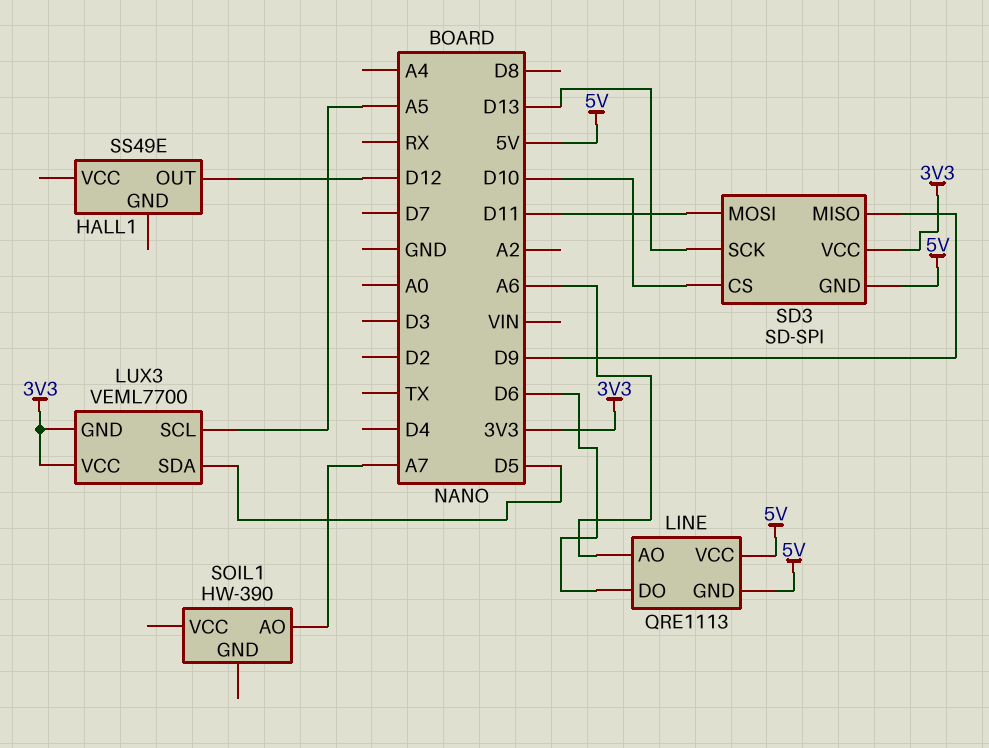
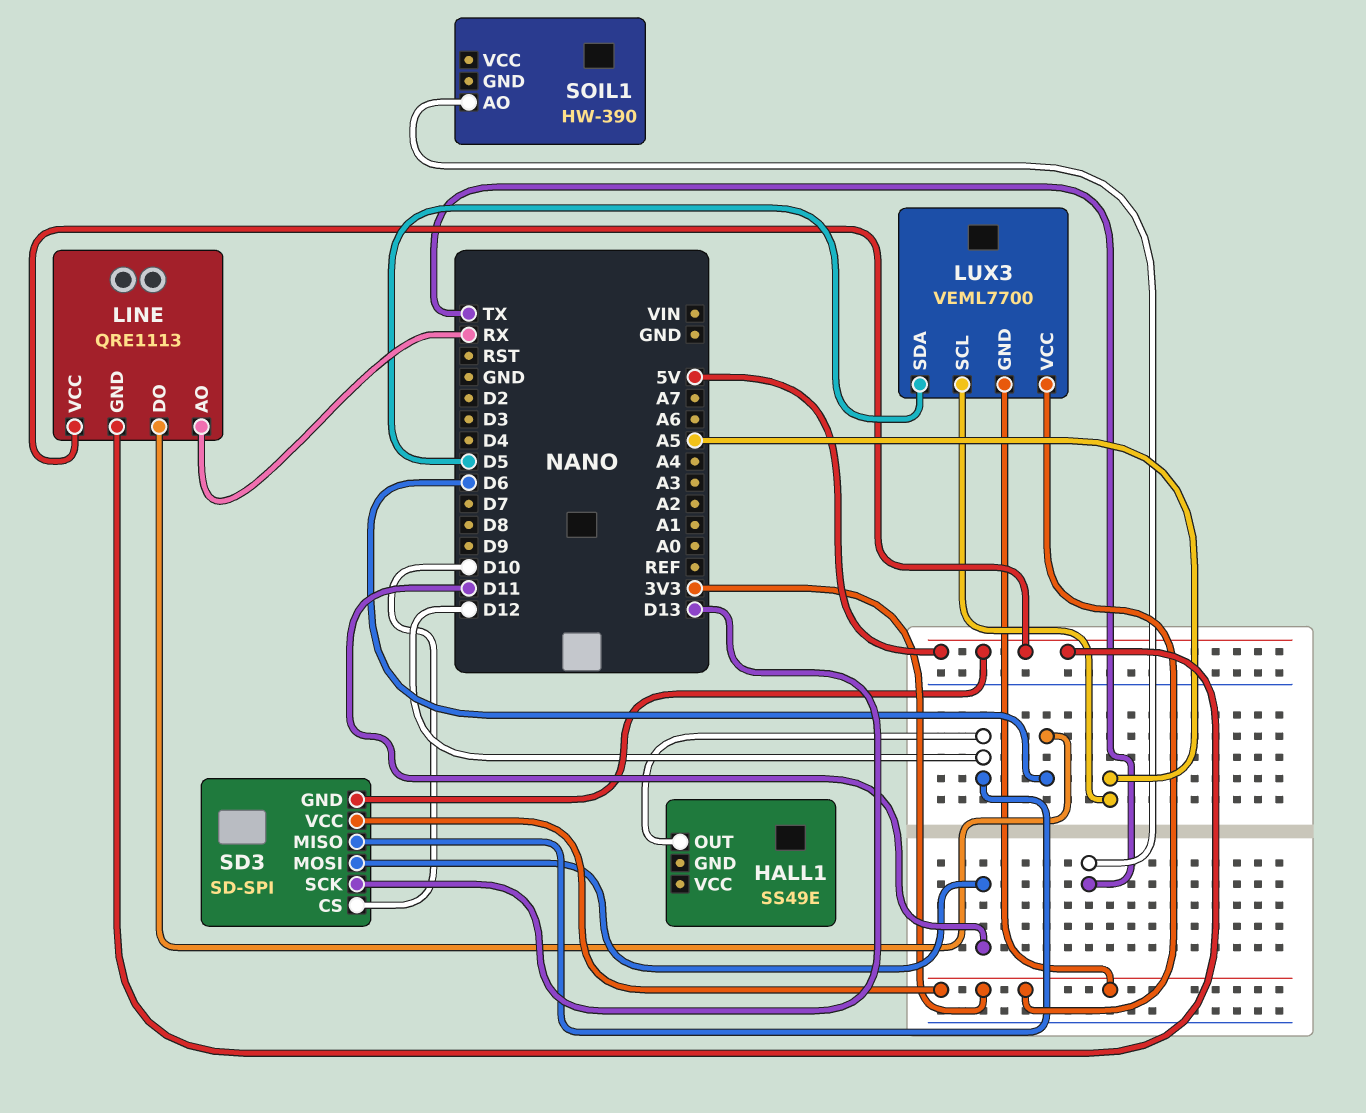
LINE pin AO: A6 -> RX
SD3 pin MISO: D9 -> D12
SOIL1 pin AO: A7 -> TX

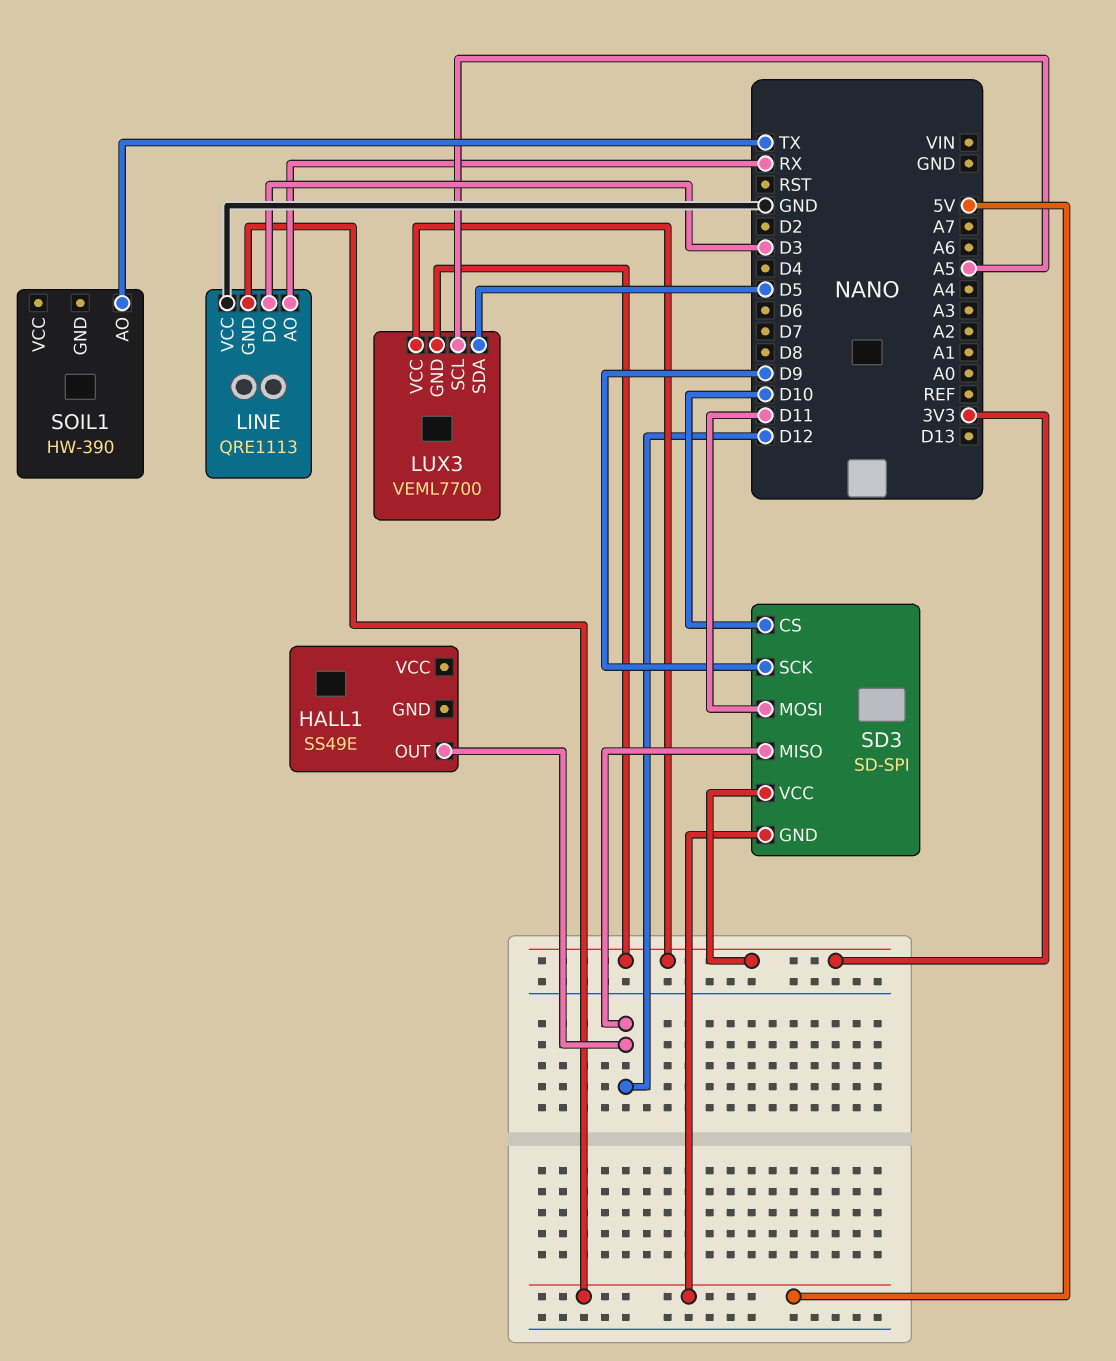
LINE pin DO: D6 -> D3
LINE pin VCC: 5V -> GND
SD3 pin SCK: D13 -> D9

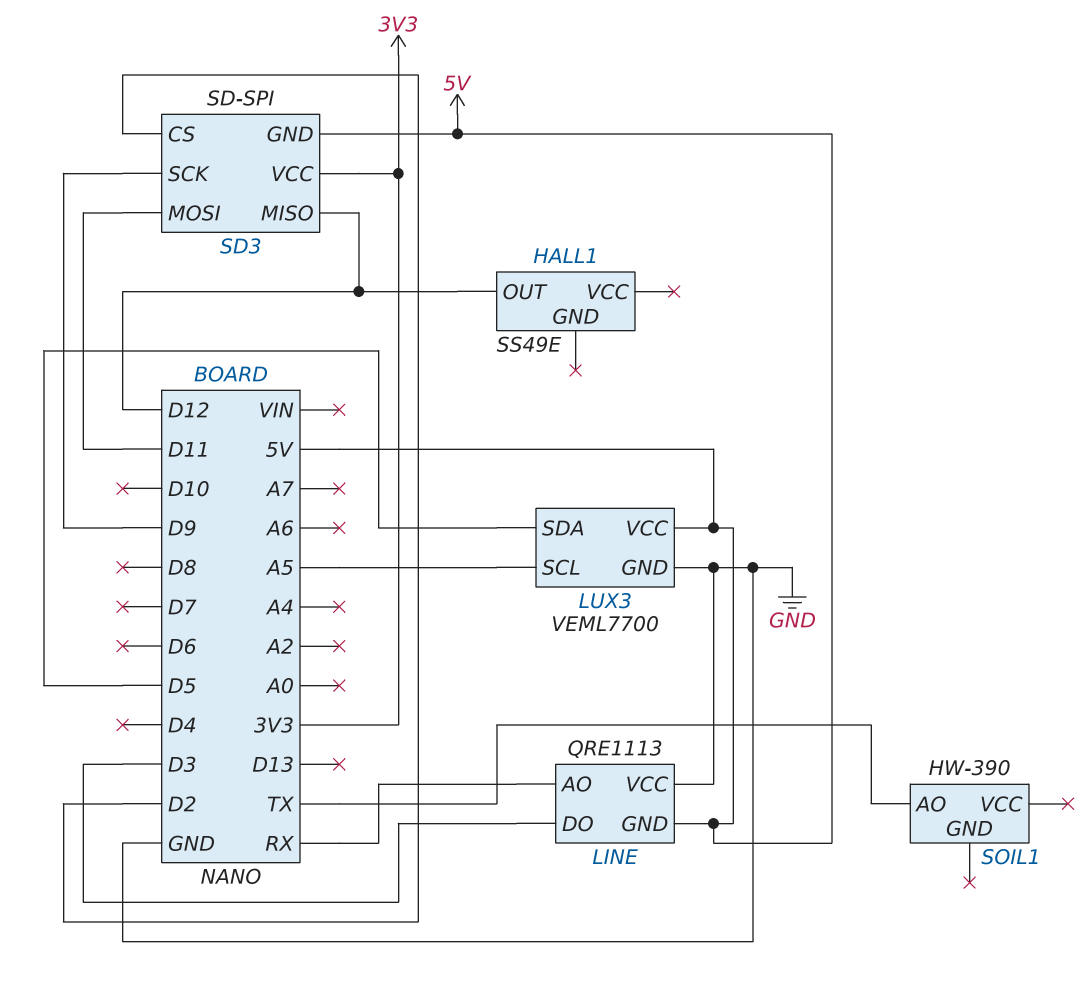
LUX3 pin GND: 3V3 -> GND
LUX3 pin VCC: 3V3 -> 5V
SD3 pin CS: D10 -> D2

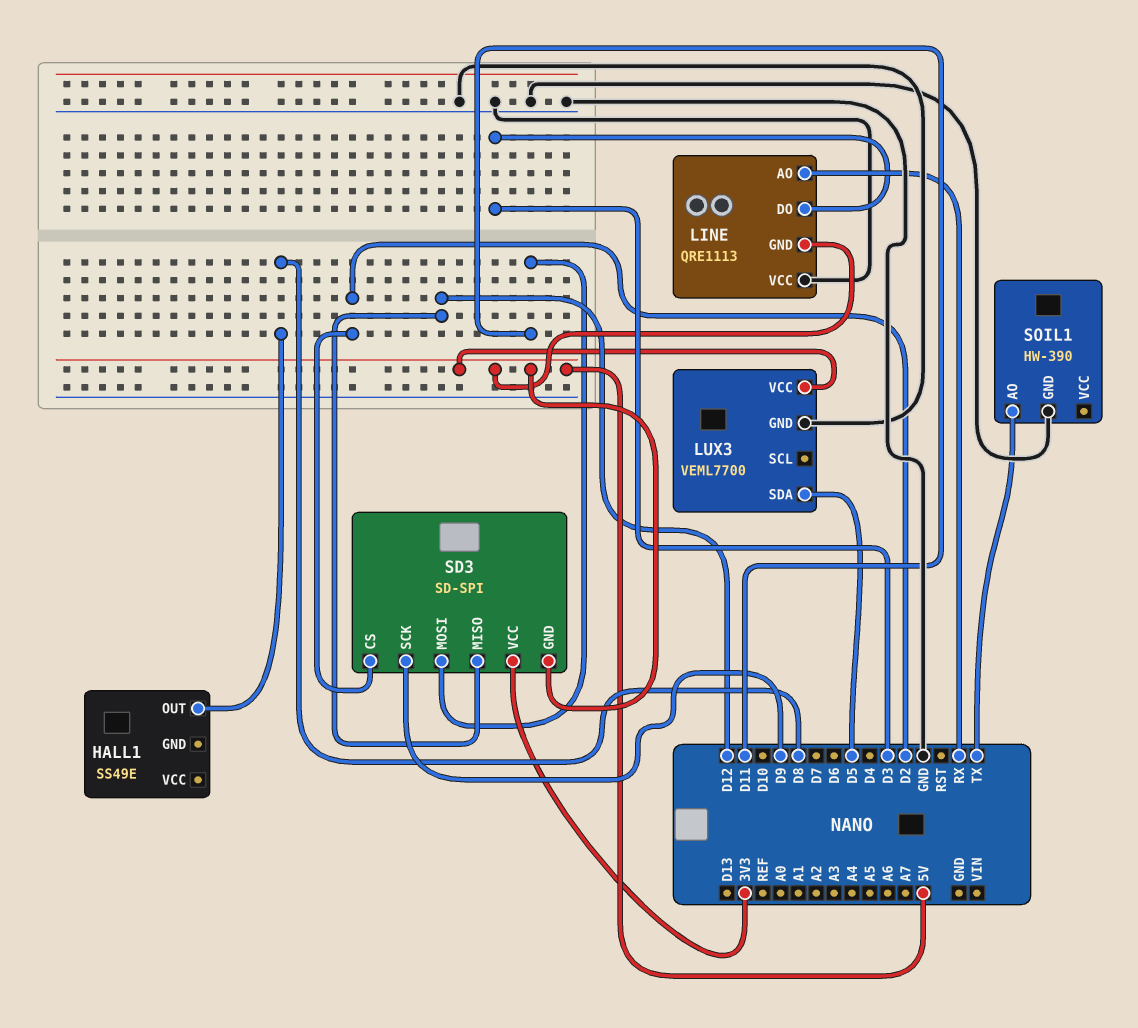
HALL1 pin OUT: D12 -> D8
LUX3 pin SCL: A5 -> none
SOIL1 pin GND: none -> GND

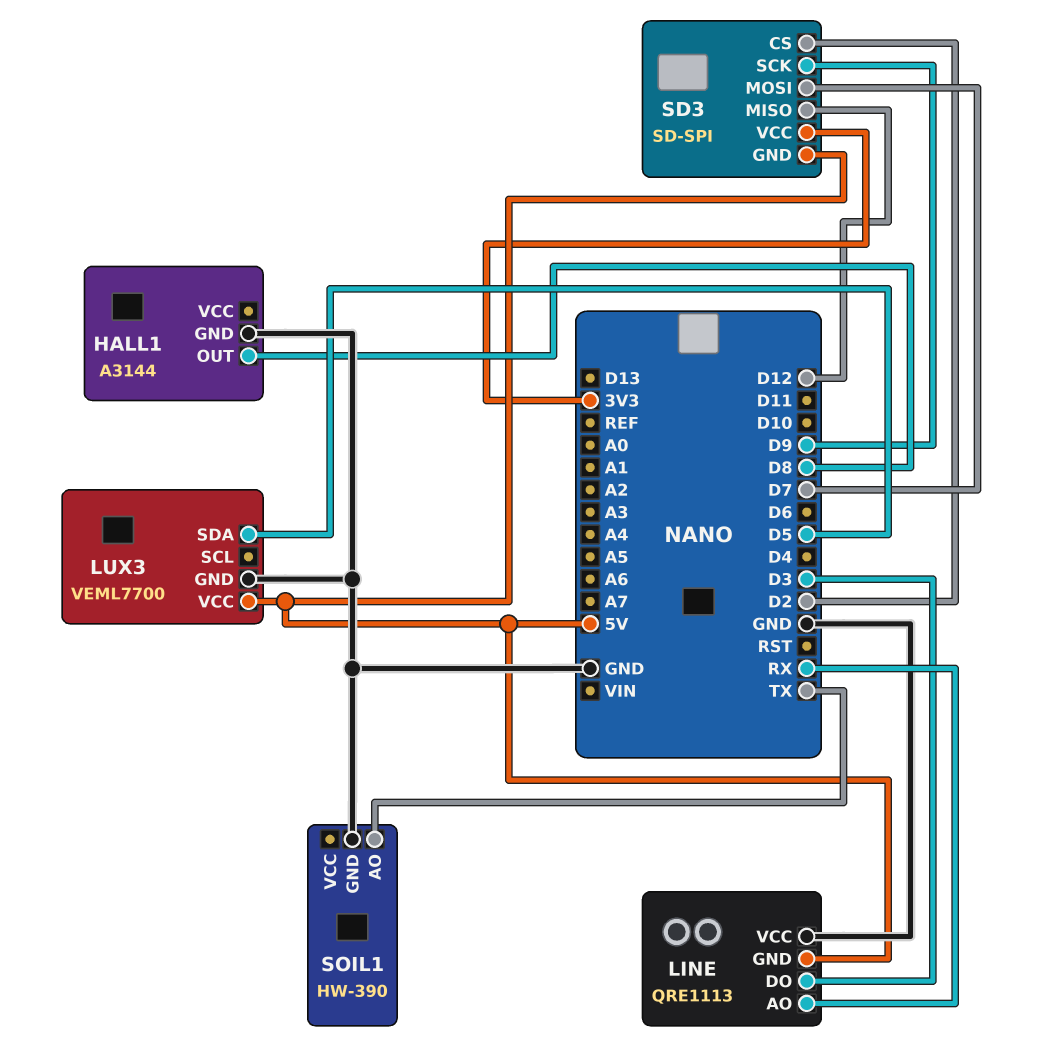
HALL1: SS49E -> A3144
HALL1 pin GND: none -> GND
SD3 pin MOSI: D11 -> D7

